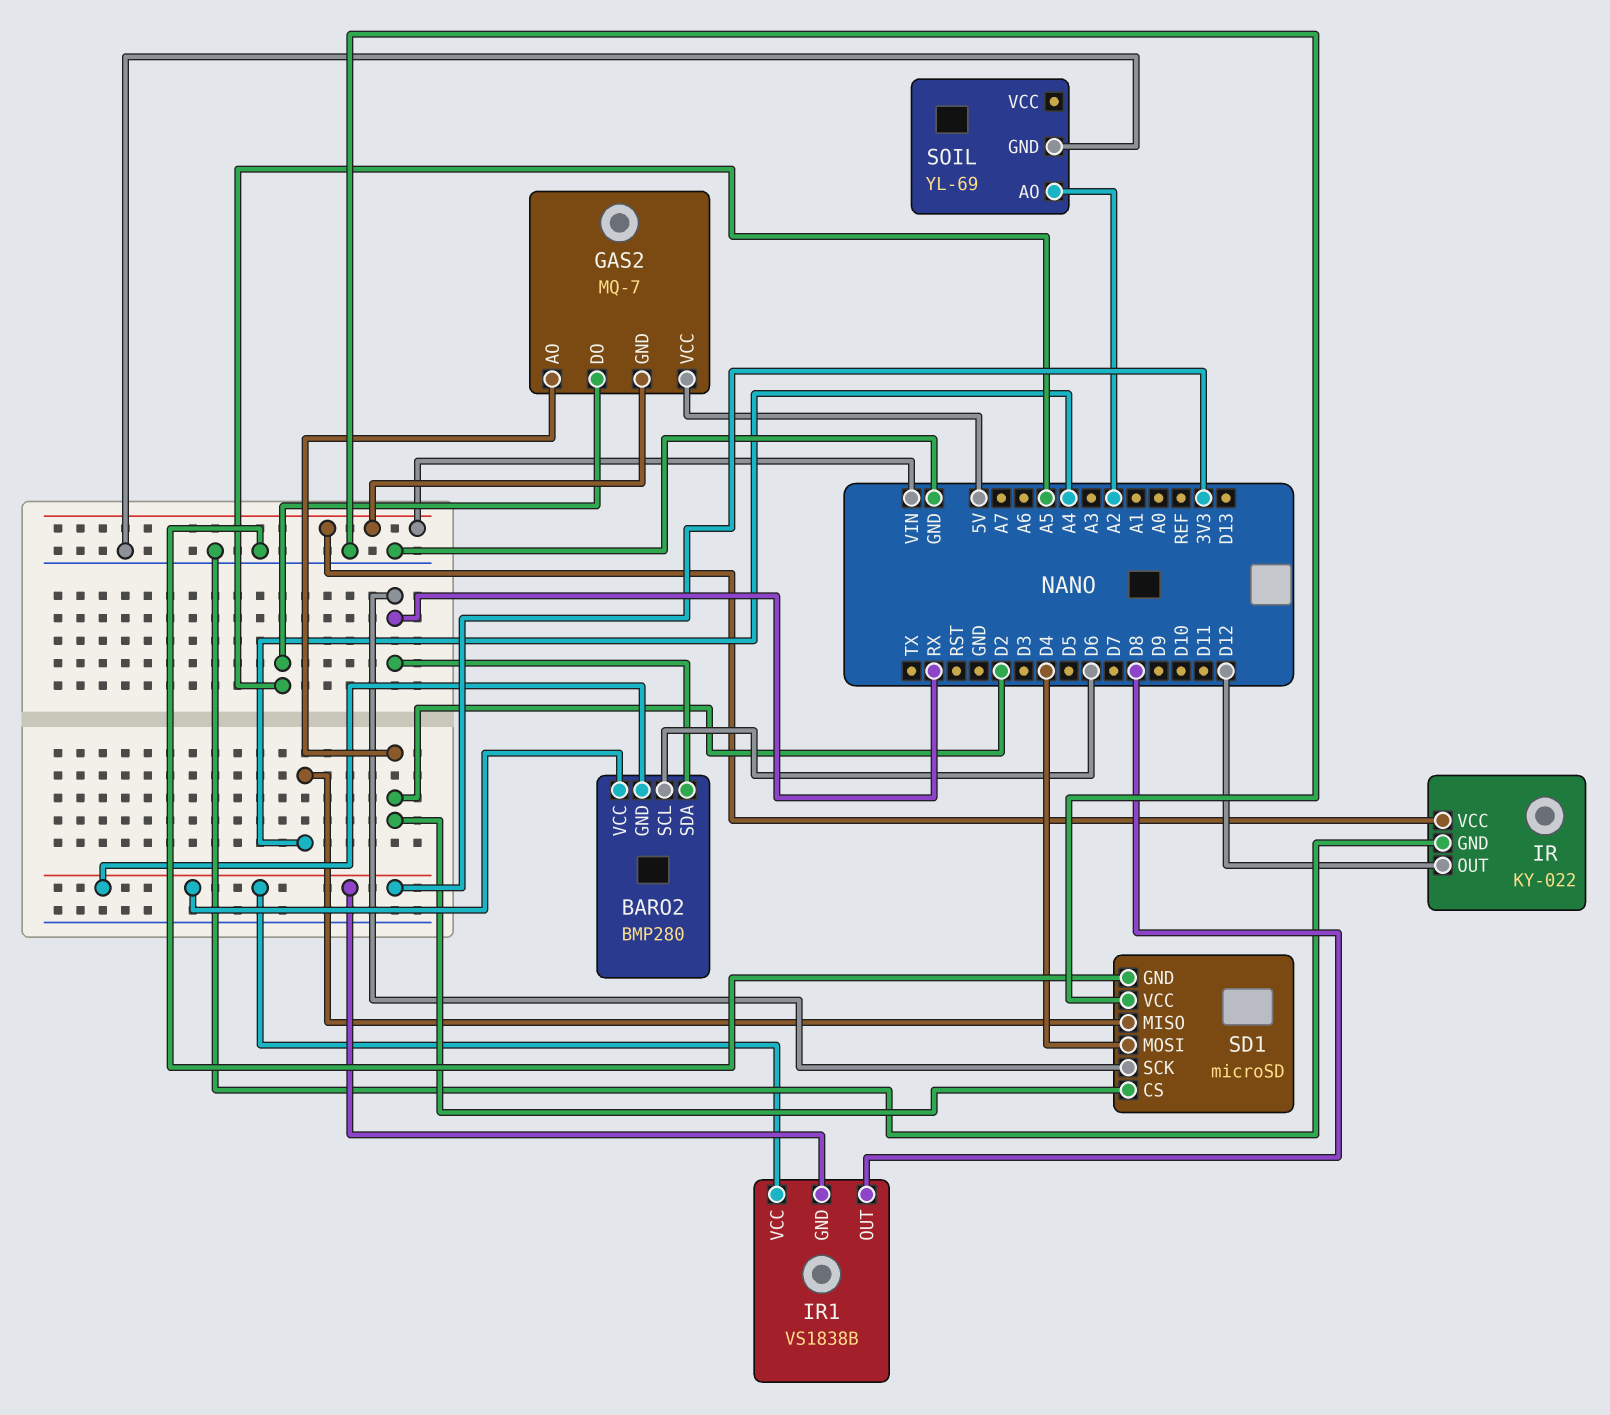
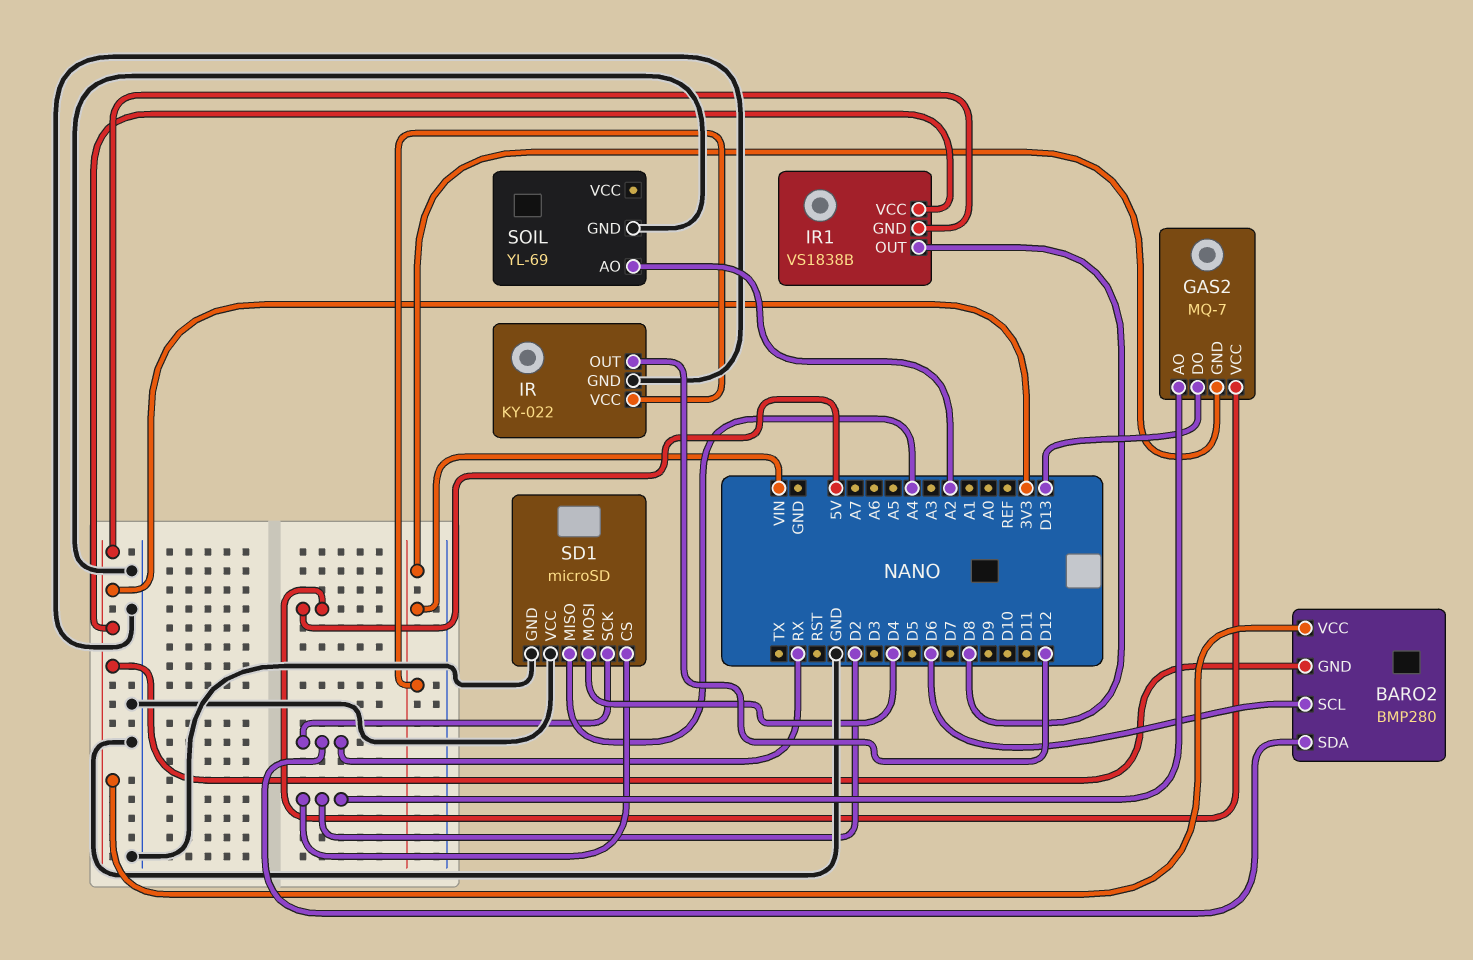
GAS2 pin DO: A5 -> D13

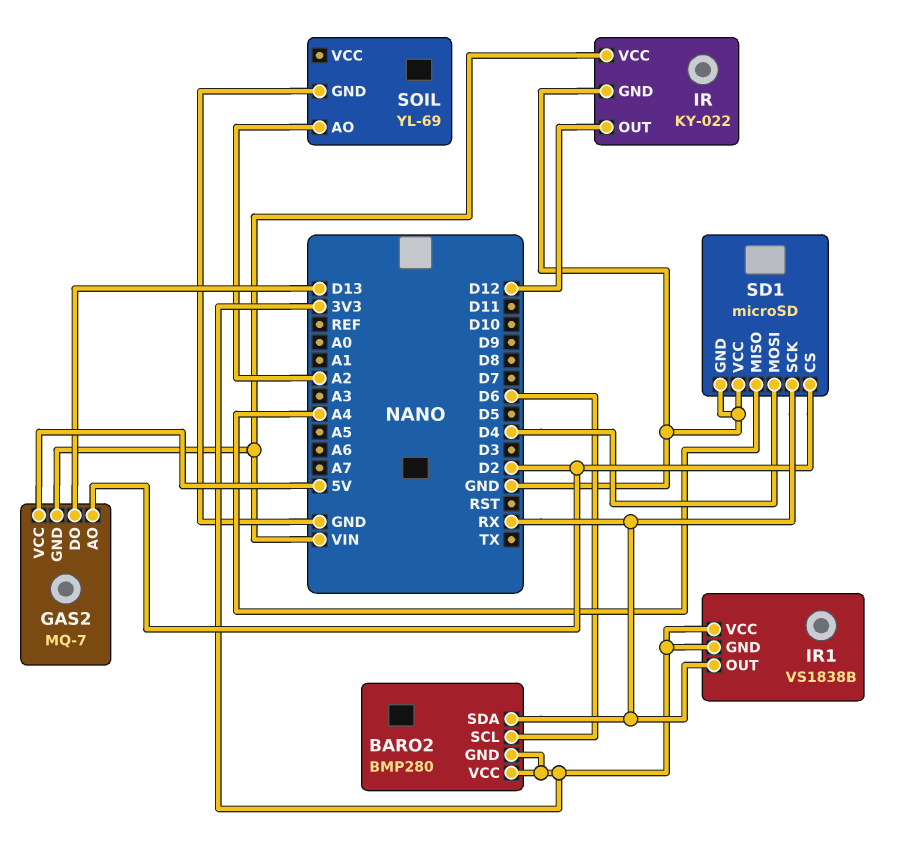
IR1 pin OUT: D8 -> RX

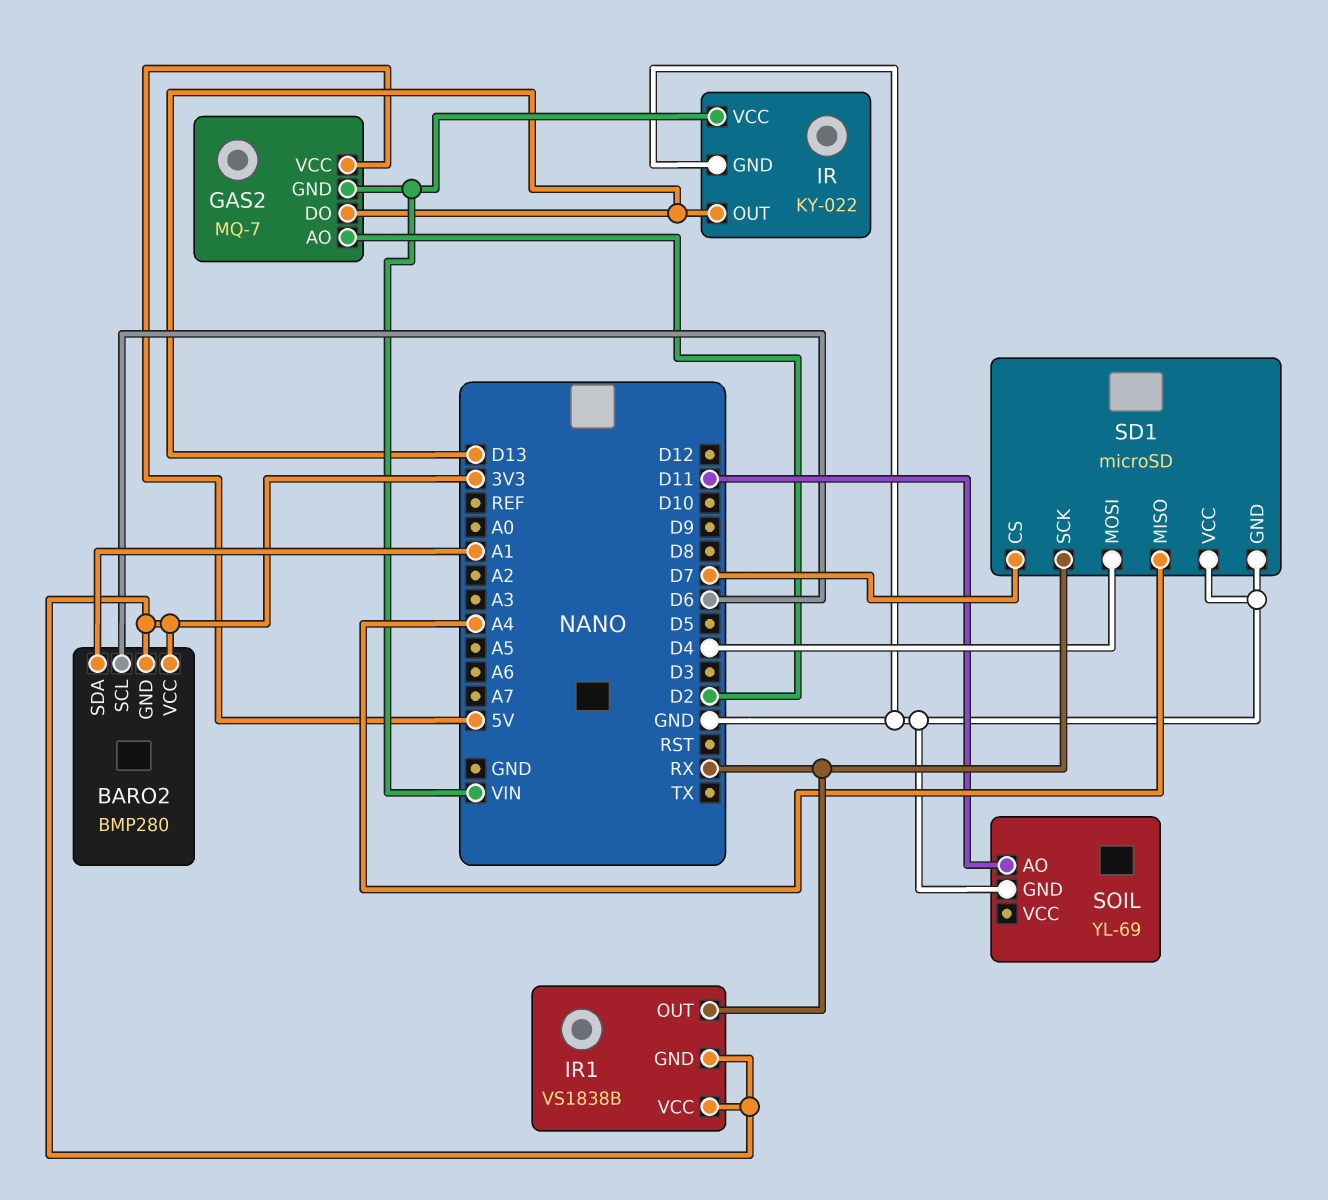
BARO2 pin SDA: RX -> A1
IR pin OUT: D12 -> D13
SD1 pin CS: D2 -> D7
SOIL pin AO: A2 -> D11

